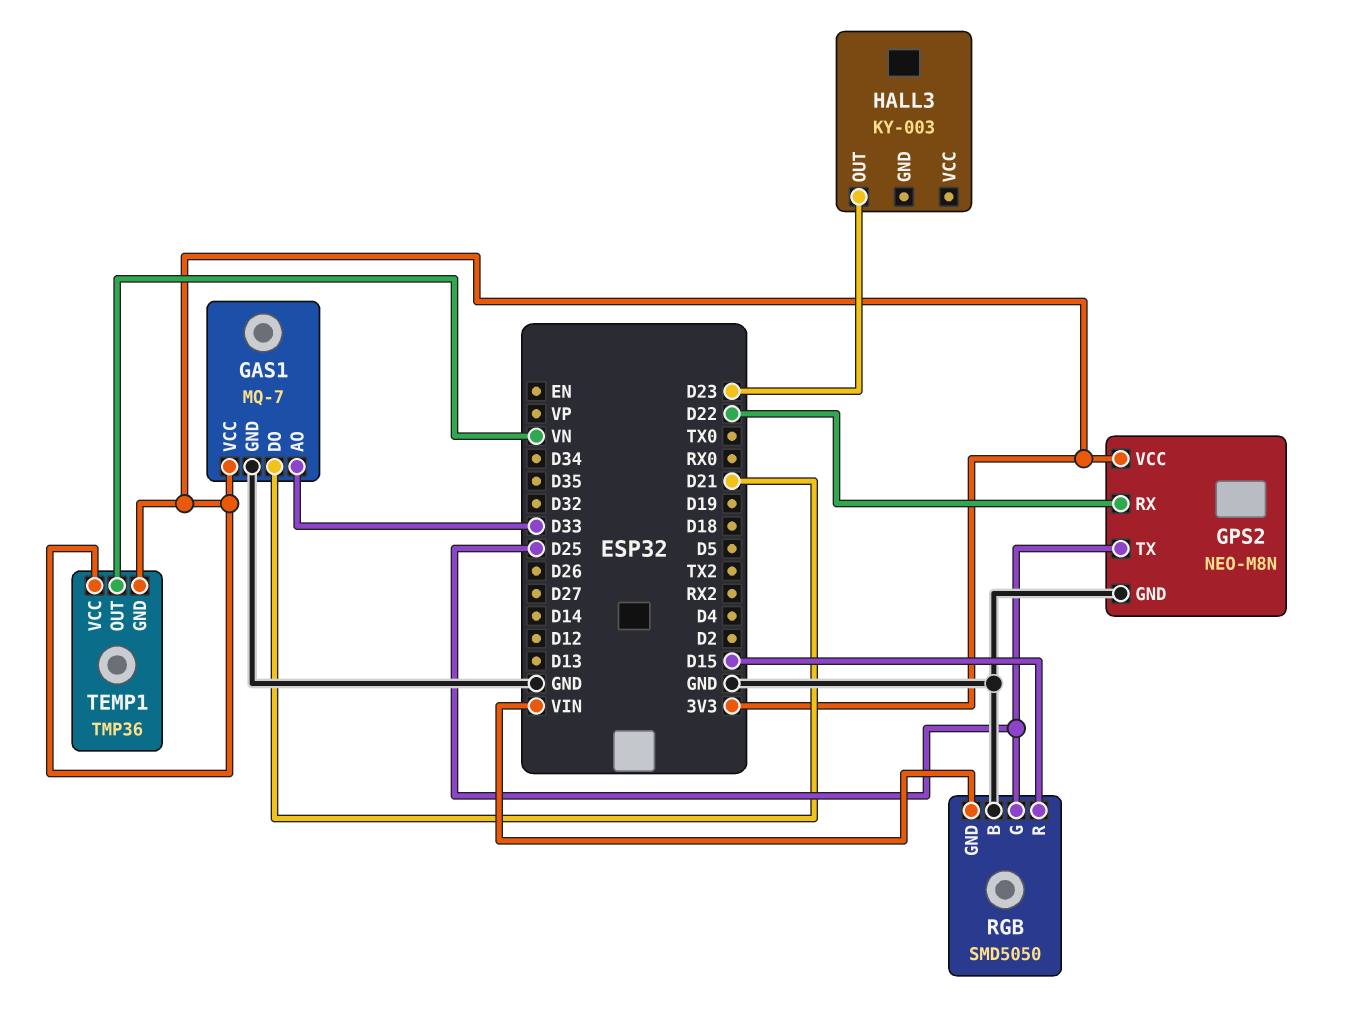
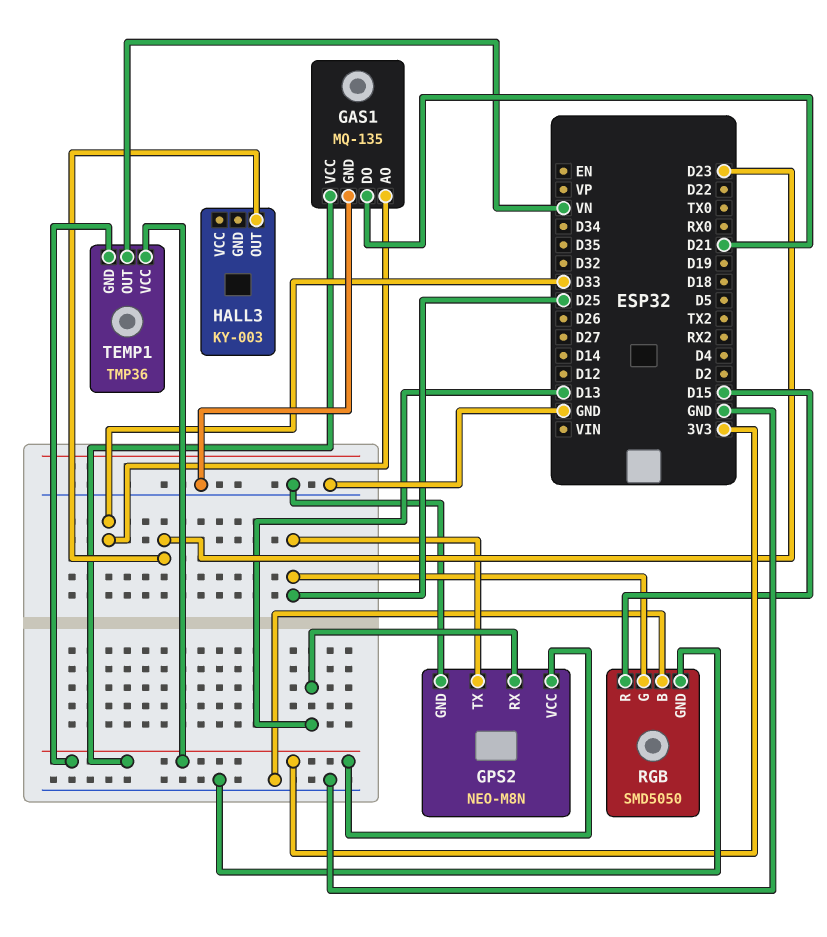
GAS1: MQ-7 -> MQ-135
GPS2 pin RX: D22 -> D13
RGB pin GND: VIN -> GND

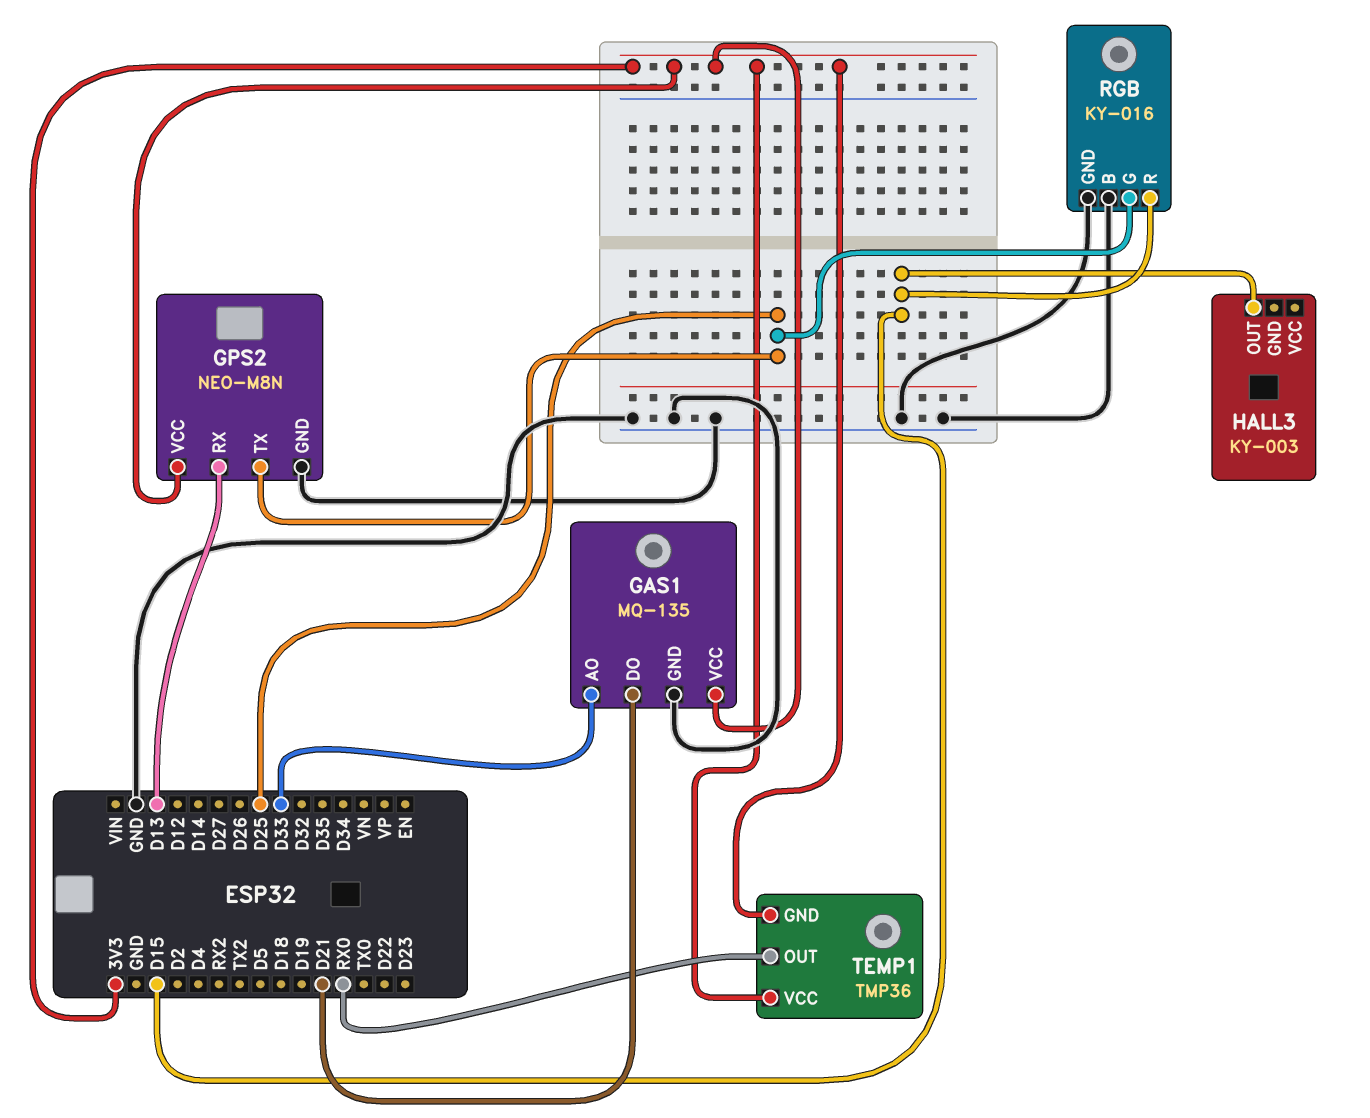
HALL3 pin OUT: D23 -> D15
RGB: SMD5050 -> KY-016
TEMP1 pin OUT: VN -> RX0

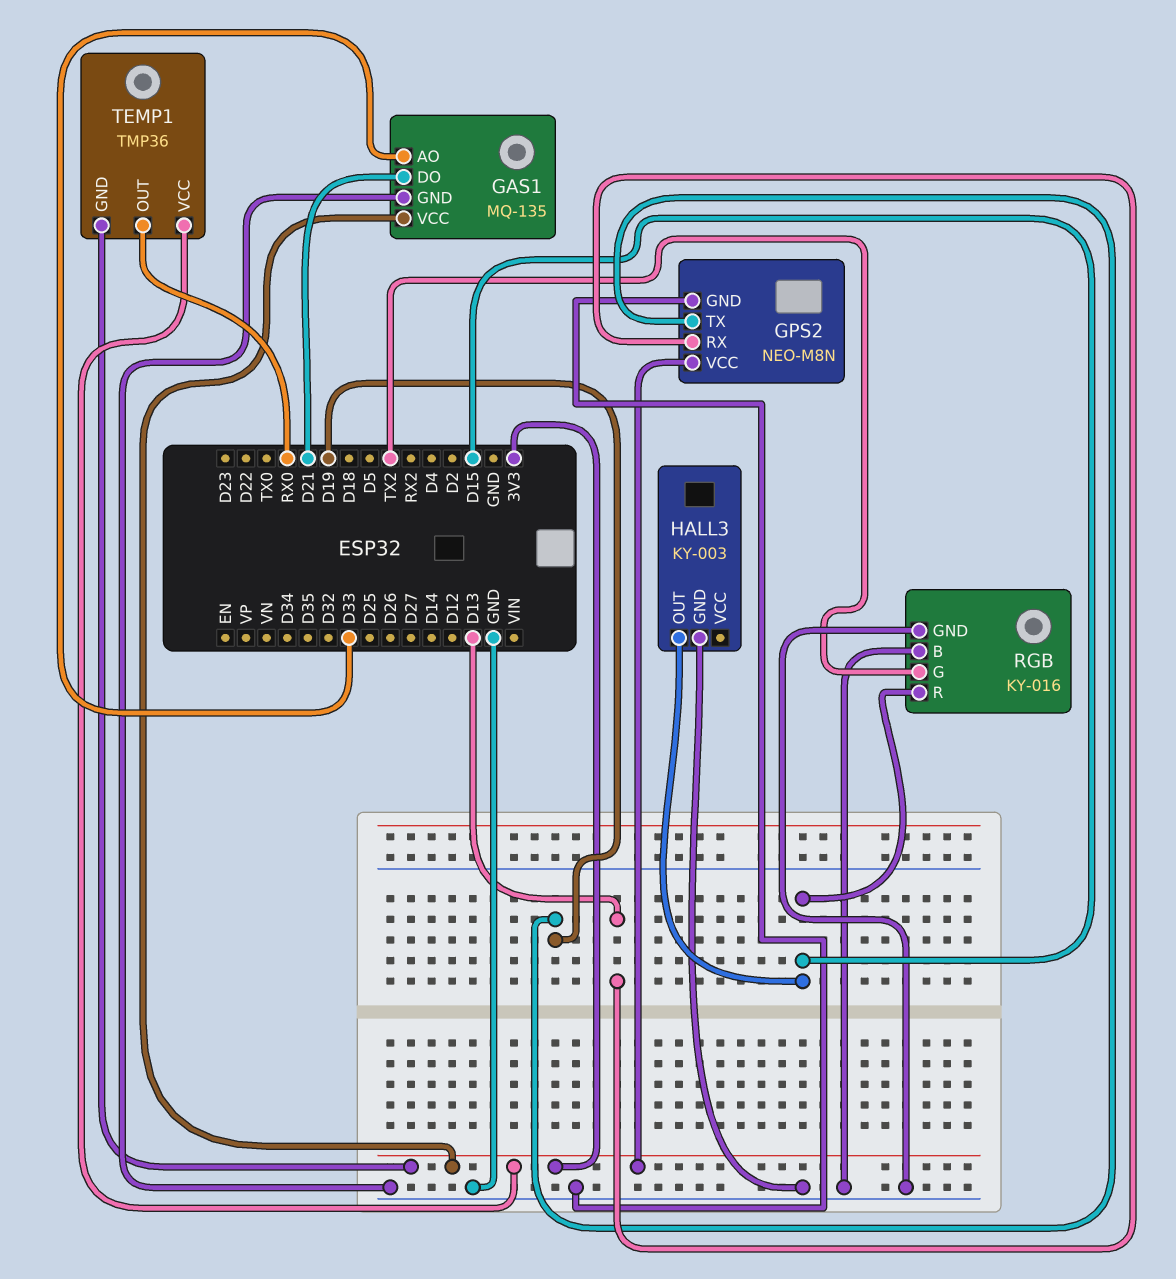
GPS2 pin TX: D25 -> D19
HALL3 pin GND: none -> GND
RGB pin G: D25 -> TX2

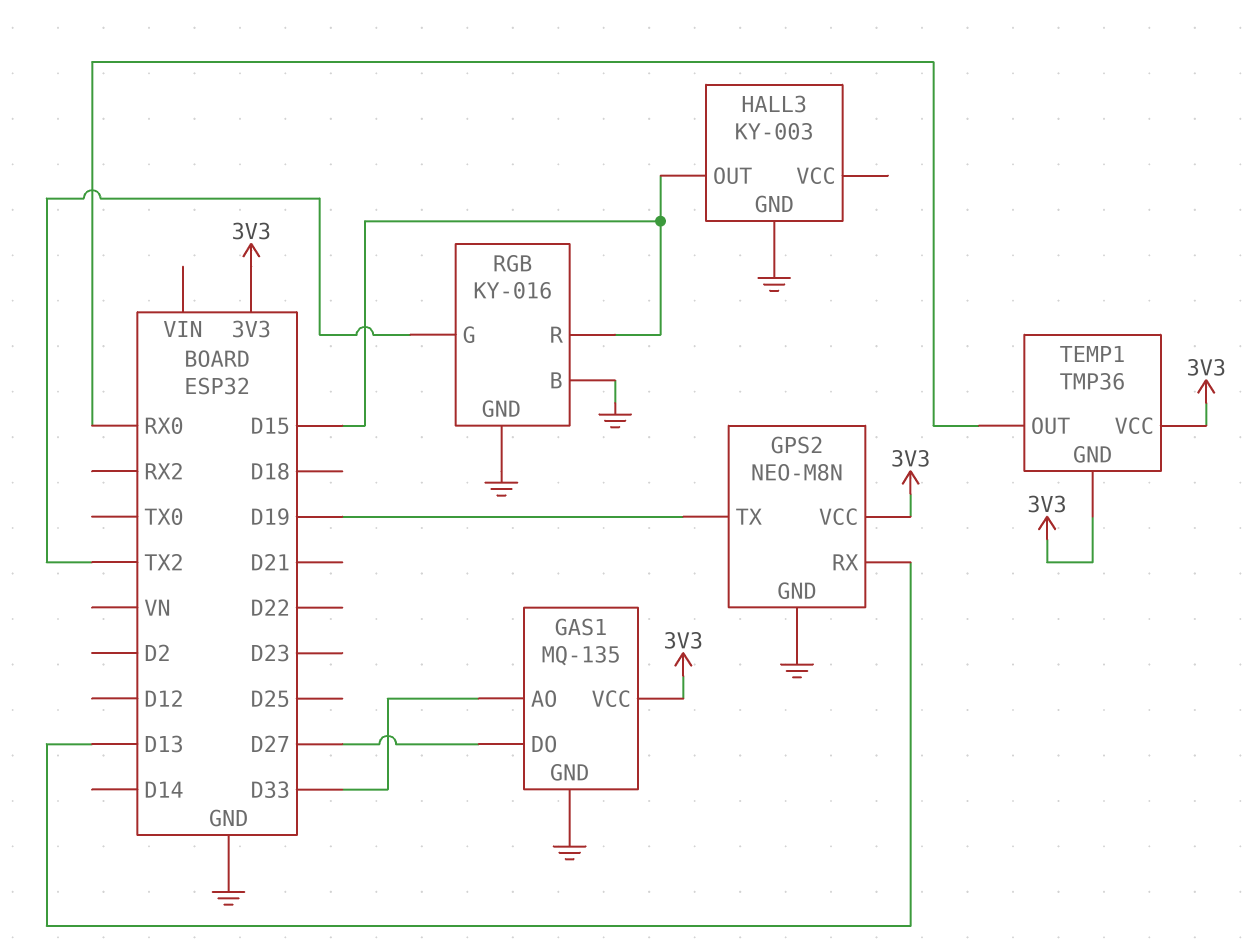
GAS1 pin DO: D21 -> D27

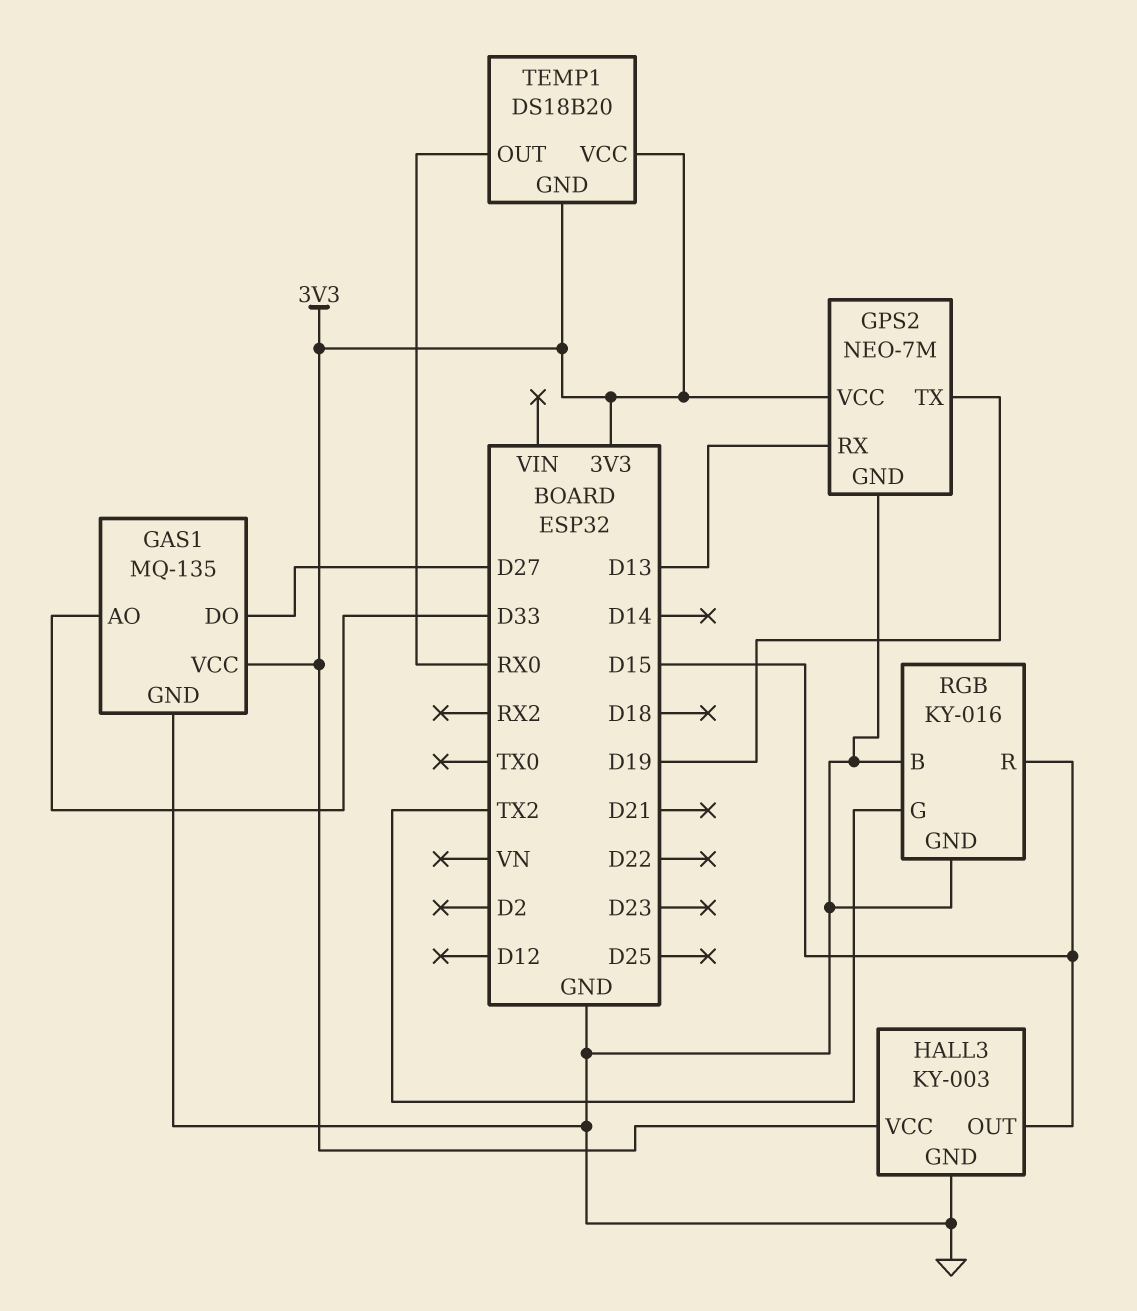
GPS2: NEO-M8N -> NEO-7M
HALL3 pin VCC: none -> 3V3
TEMP1: TMP36 -> DS18B20

